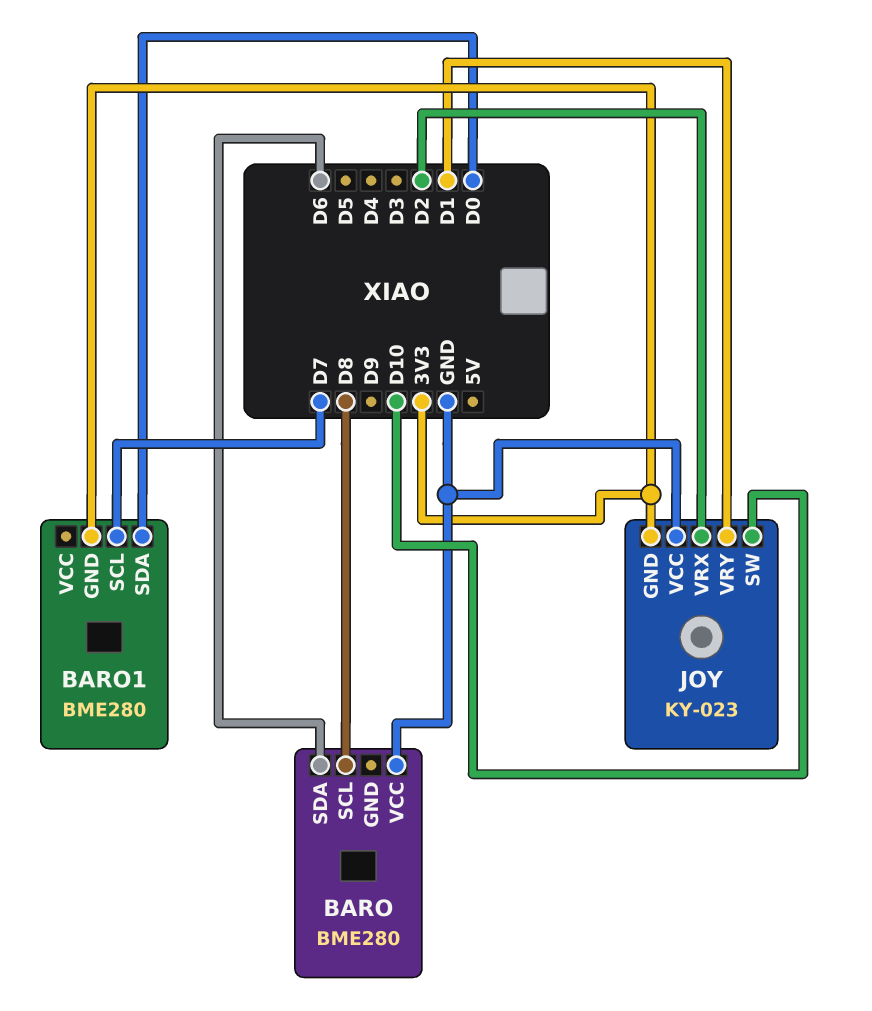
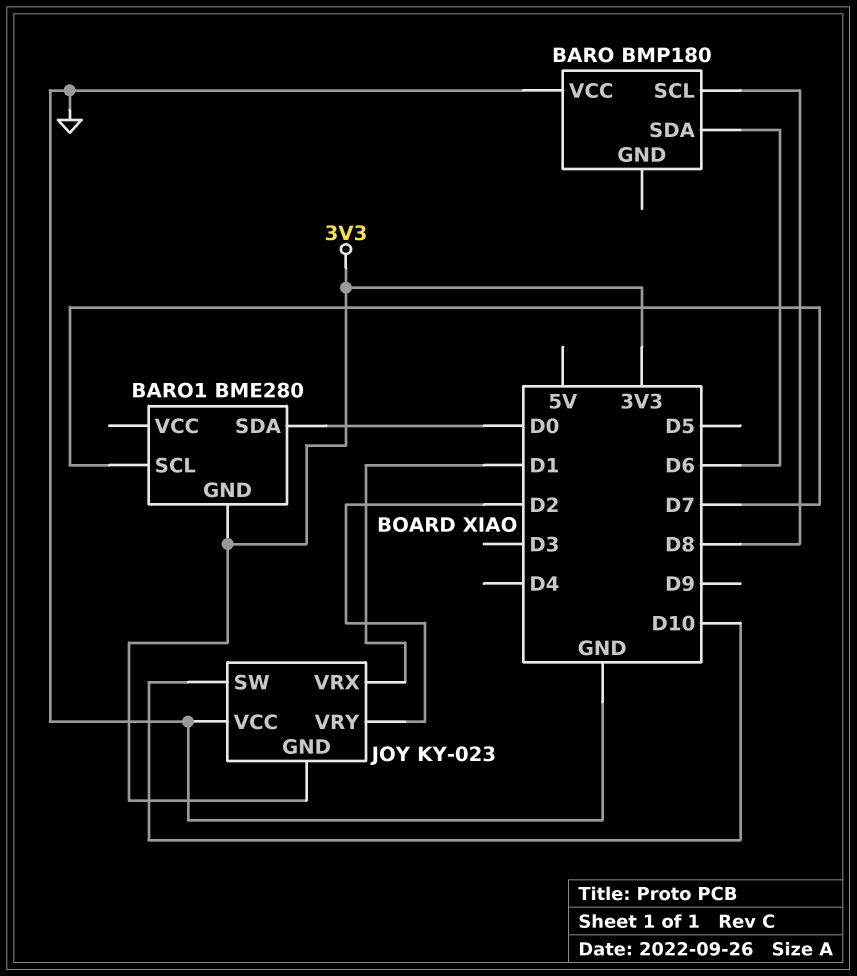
BARO: BME280 -> BMP180
JOY pin VRX: D2 -> D1
JOY pin VRY: D1 -> D2

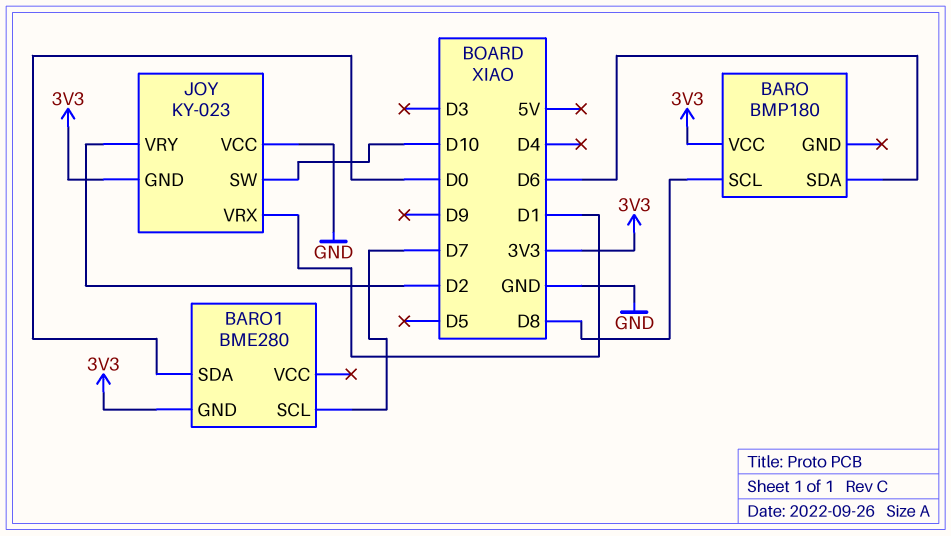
BARO pin VCC: GND -> 3V3

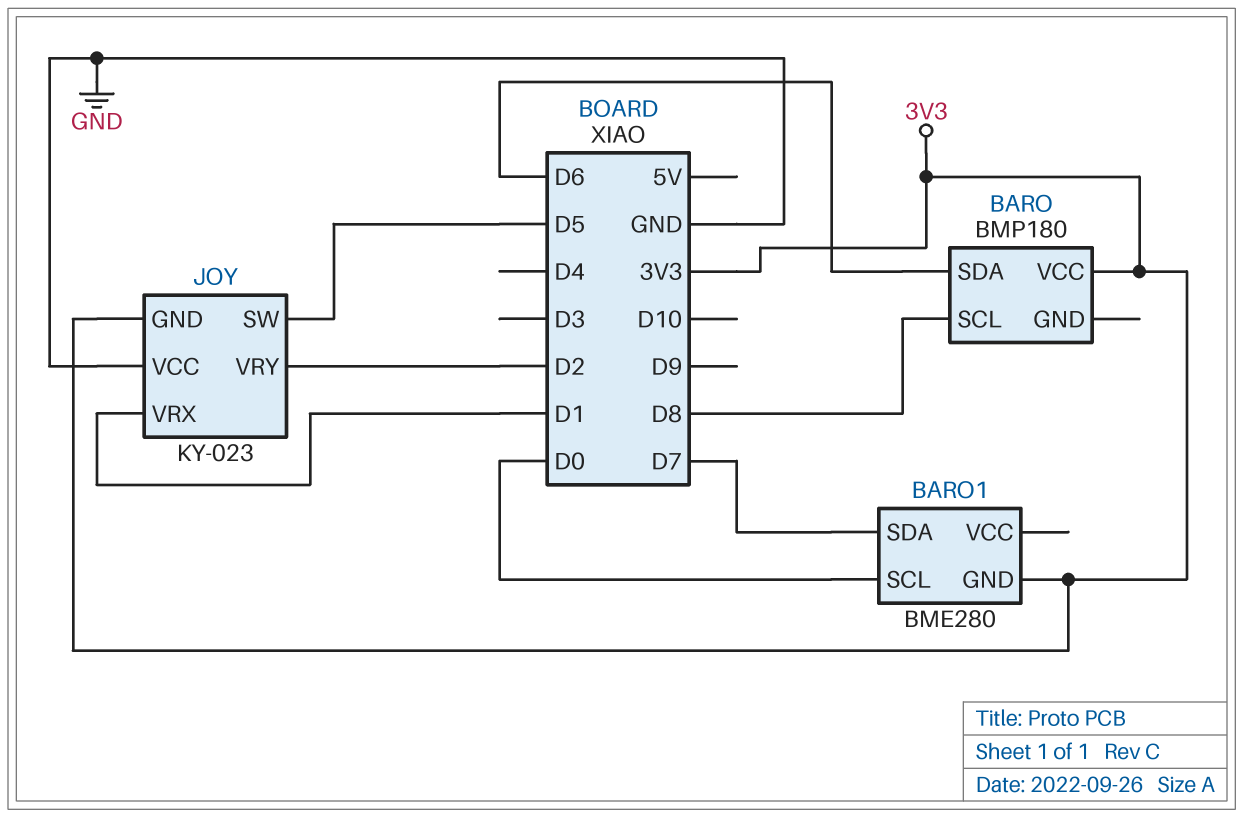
BARO1 pin SCL: D7 -> D0
BARO1 pin SDA: D0 -> D7
JOY pin SW: D10 -> D5

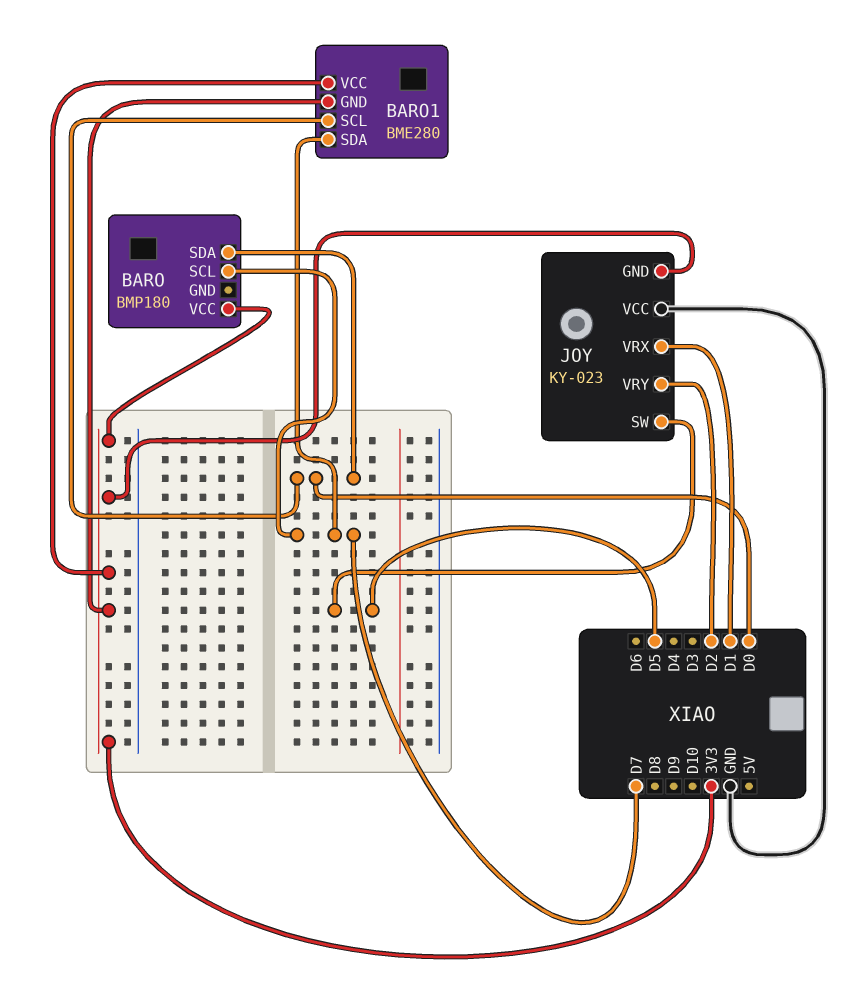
BARO pin SCL: D8 -> D7
BARO pin SDA: D6 -> D0
BARO1 pin VCC: none -> 3V3

